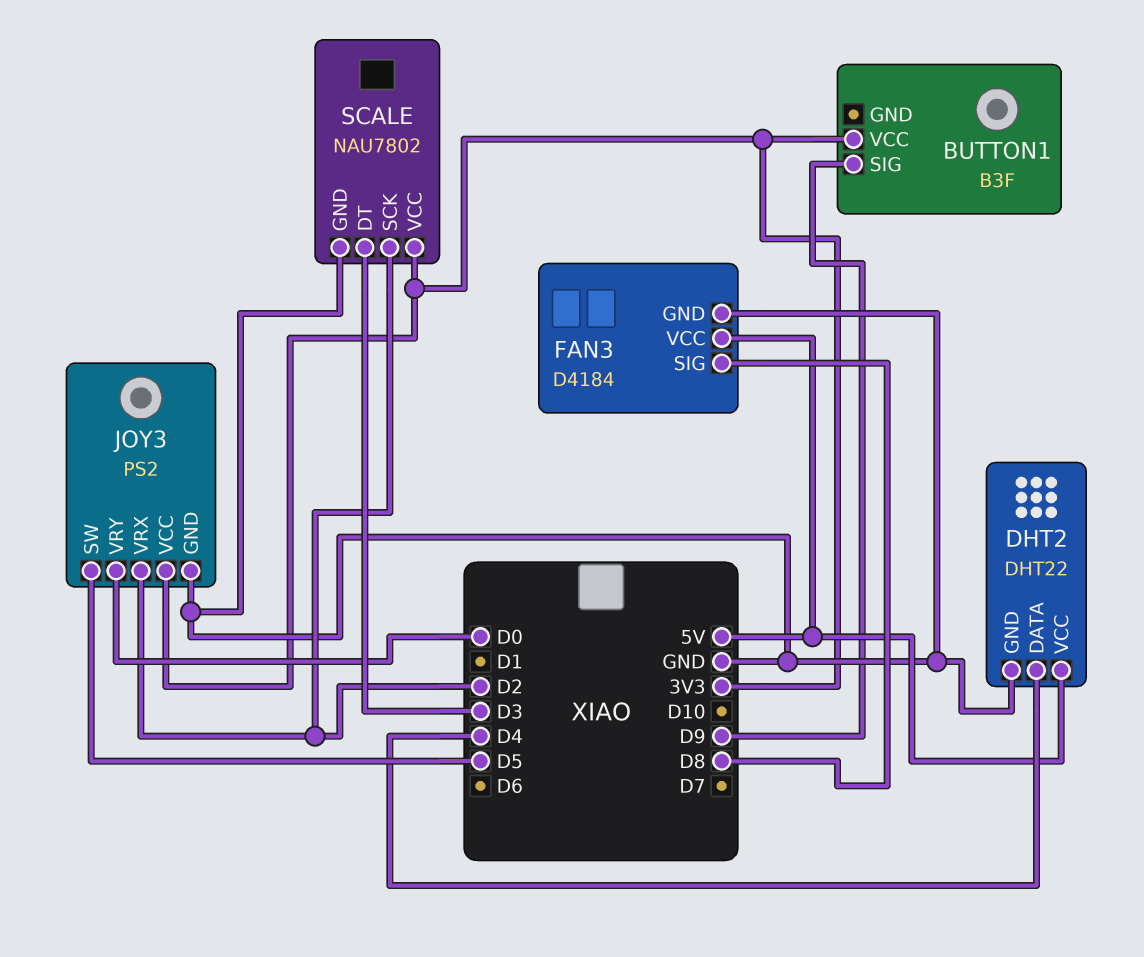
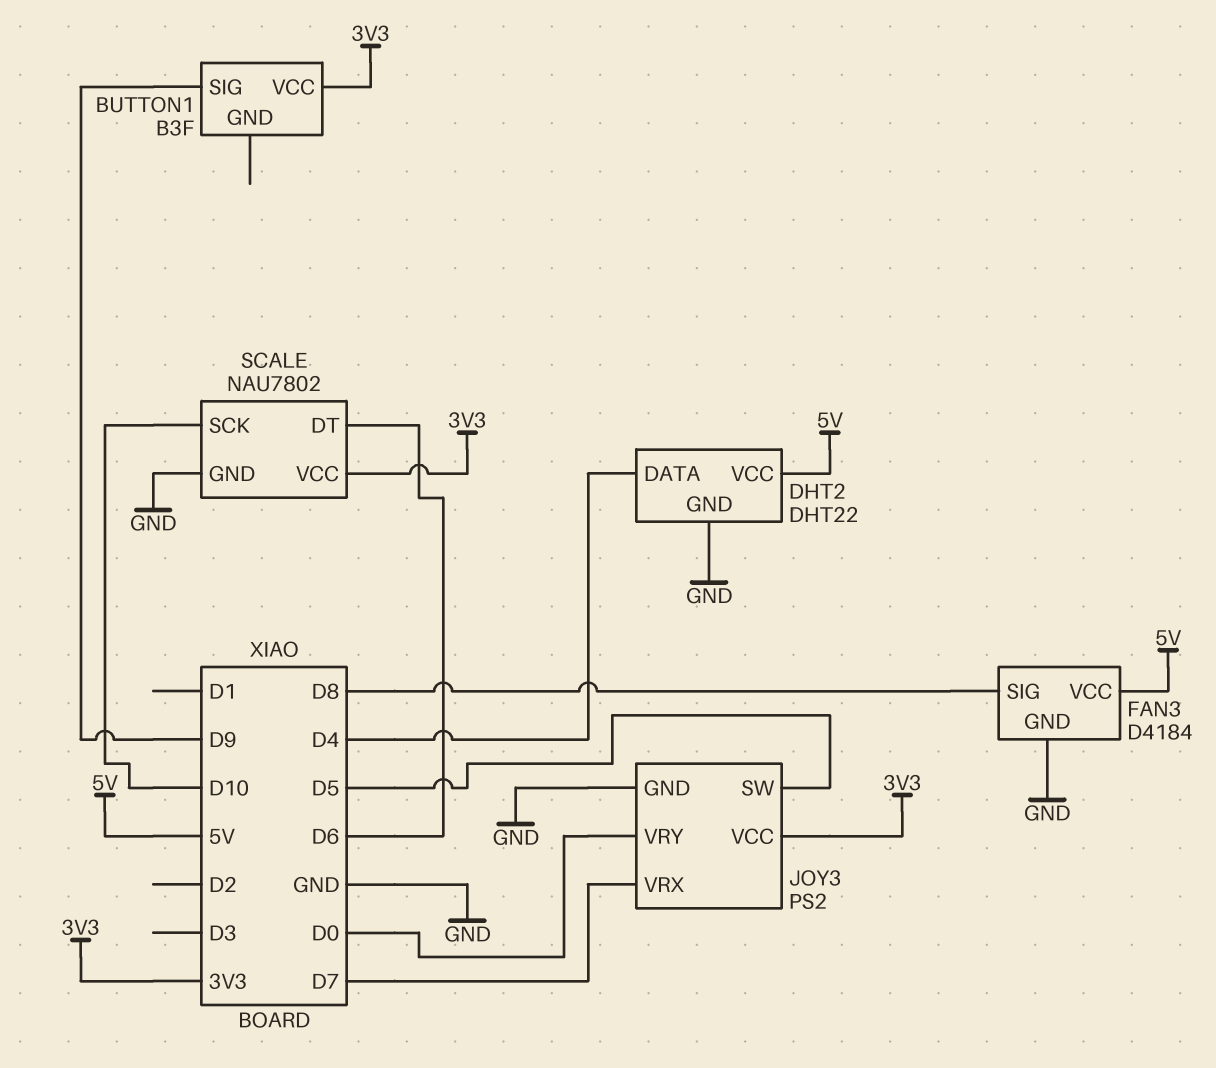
JOY3 pin VRX: D2 -> D7
SCALE pin DT: D3 -> D6
SCALE pin SCK: D2 -> D10

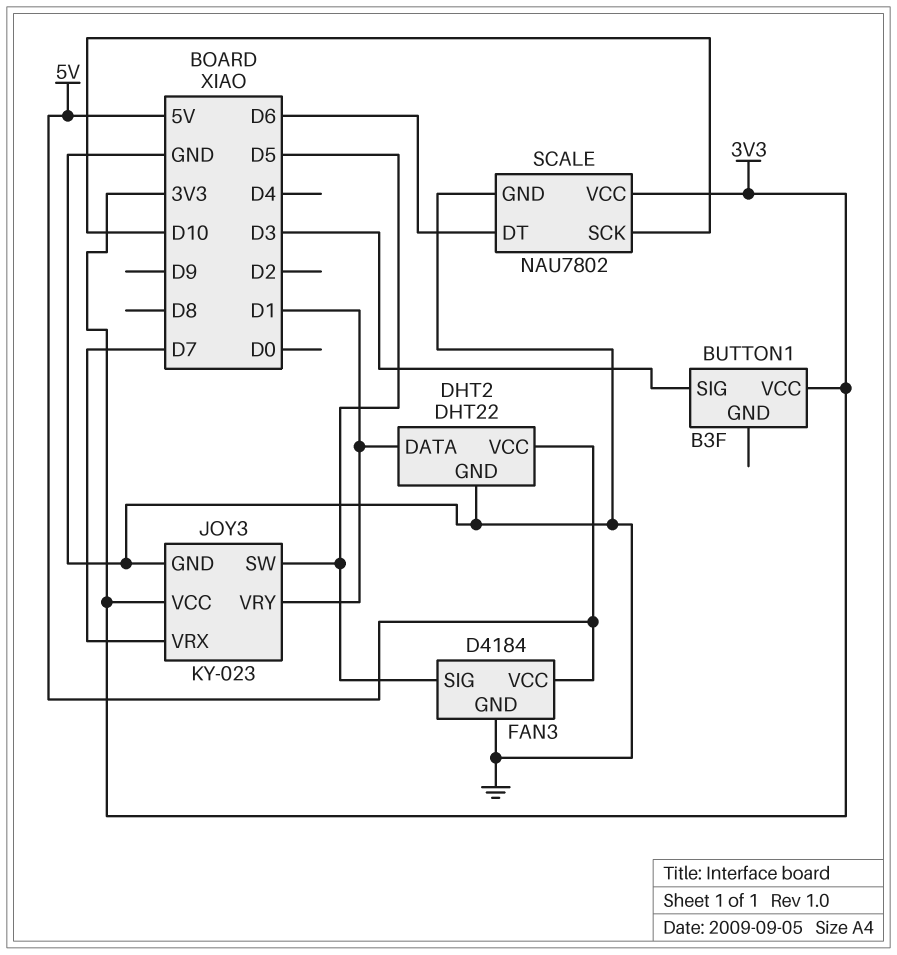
BUTTON1 pin SIG: D9 -> D3
DHT2 pin DATA: D4 -> D1
FAN3 pin SIG: D8 -> D5
JOY3: PS2 -> KY-023
JOY3 pin VRY: D0 -> D1

